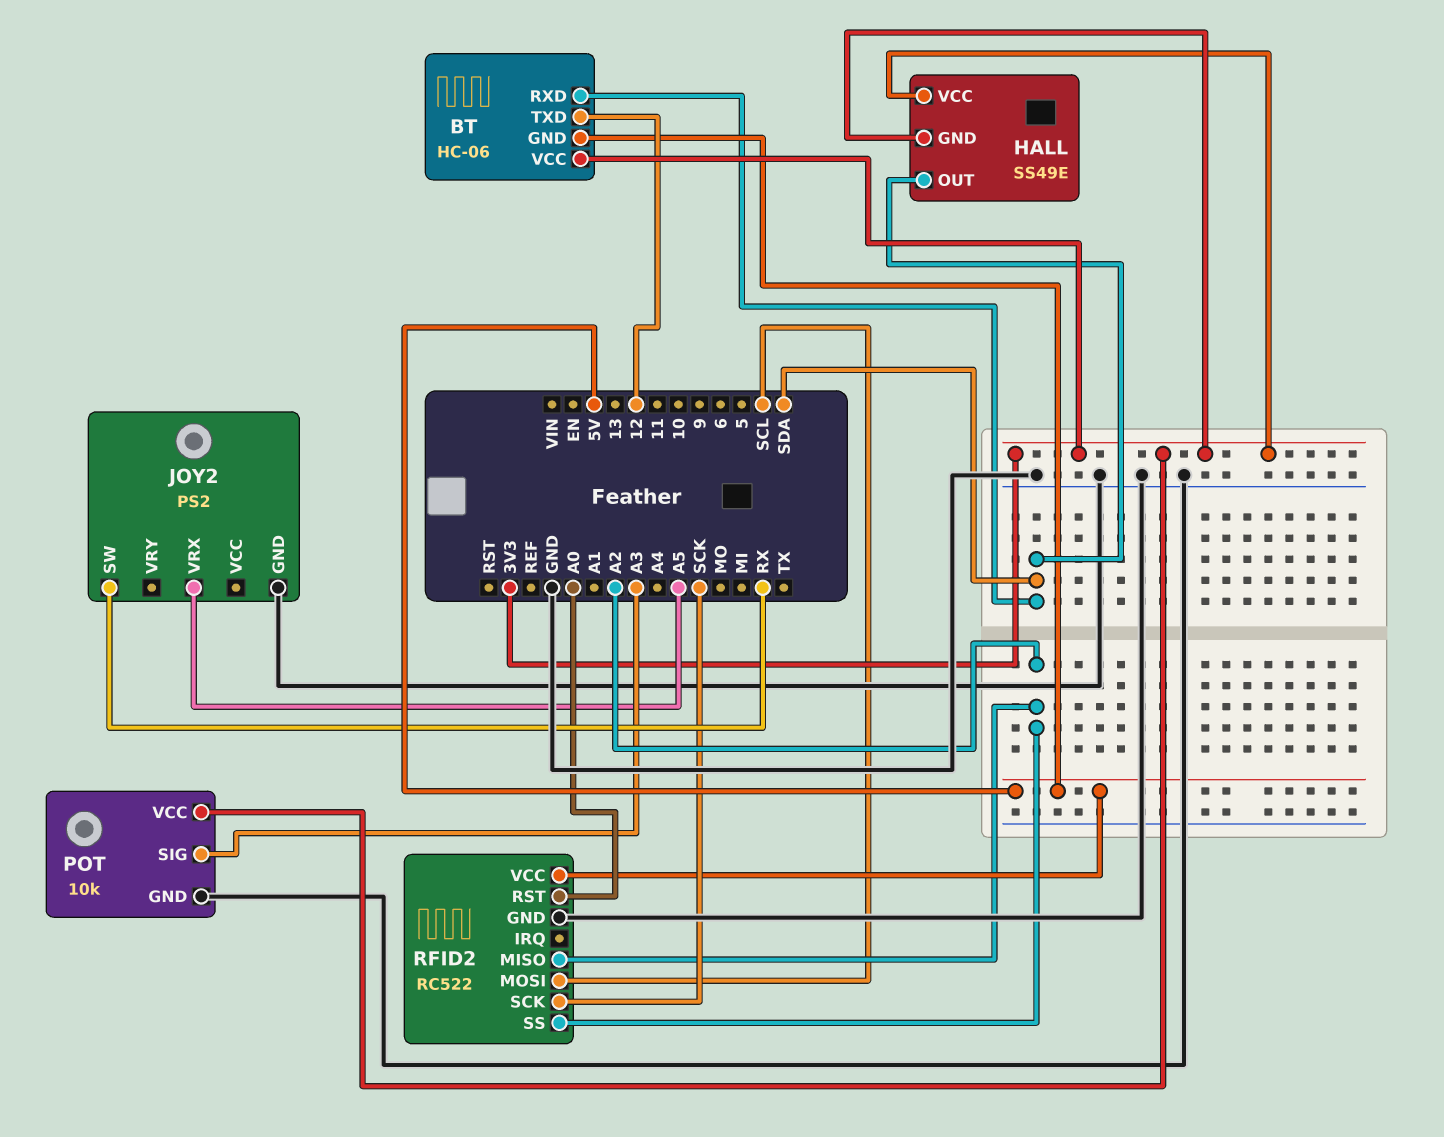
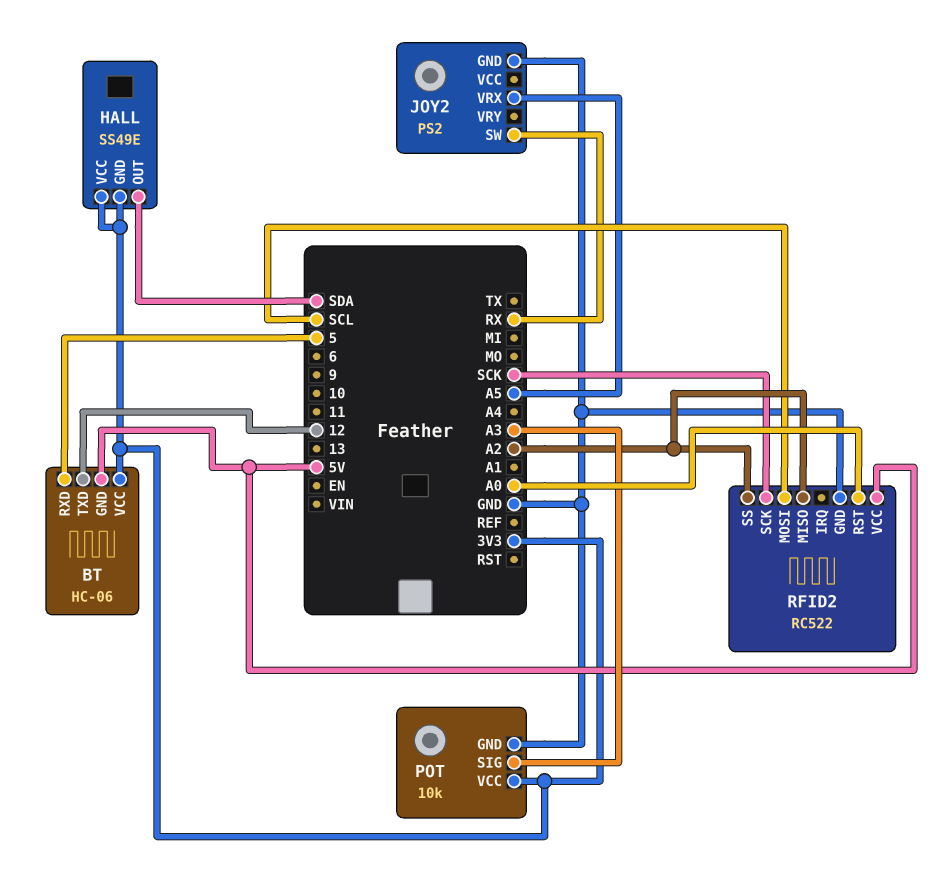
BT pin RXD: SDA -> 5

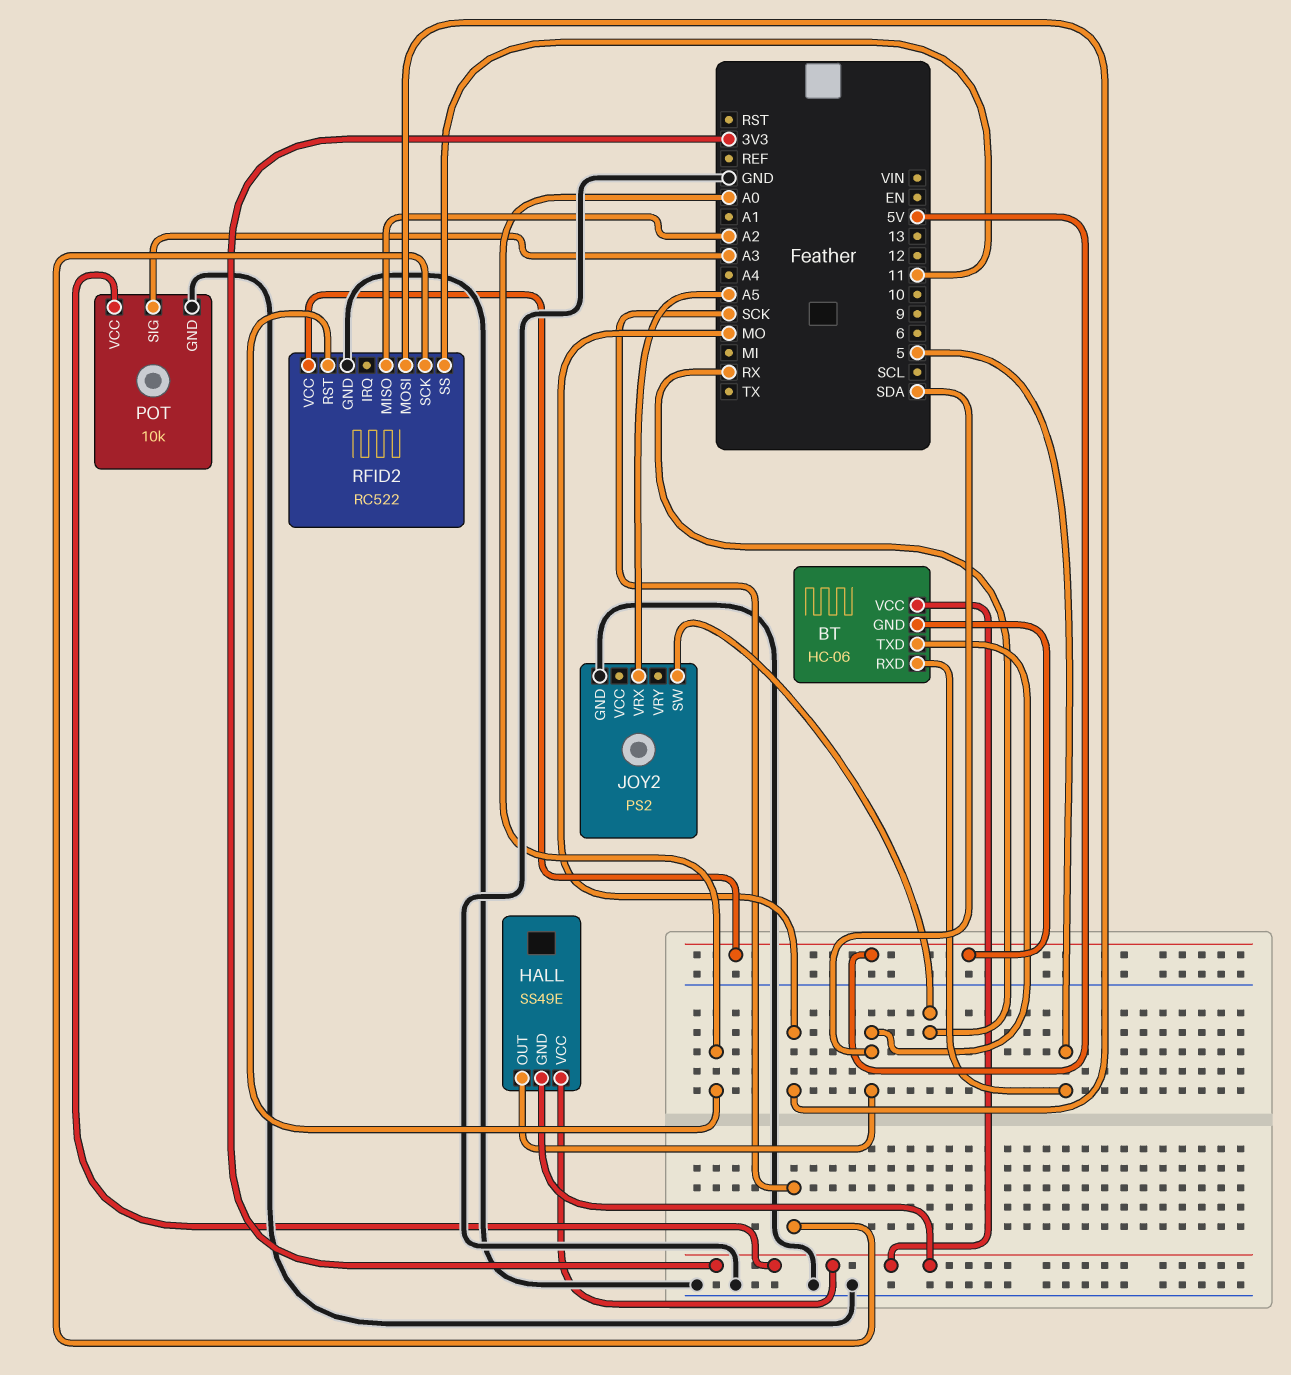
BT pin TXD: 12 -> SDA
RFID2 pin MOSI: SCL -> MO
RFID2 pin SS: A2 -> 11

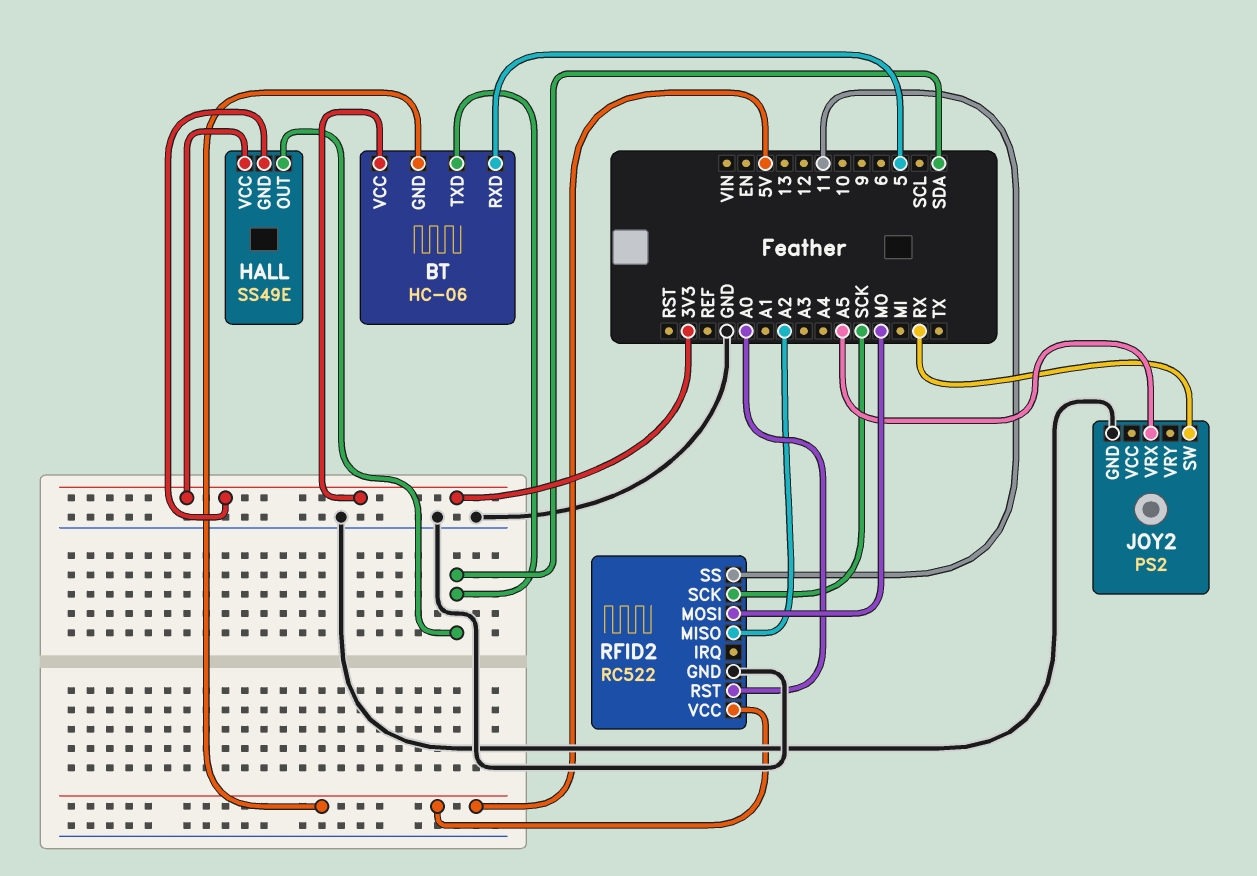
POT: 10k -> none
POT pin GND: GND -> none
POT pin SIG: A3 -> none
POT pin VCC: 3V3 -> none

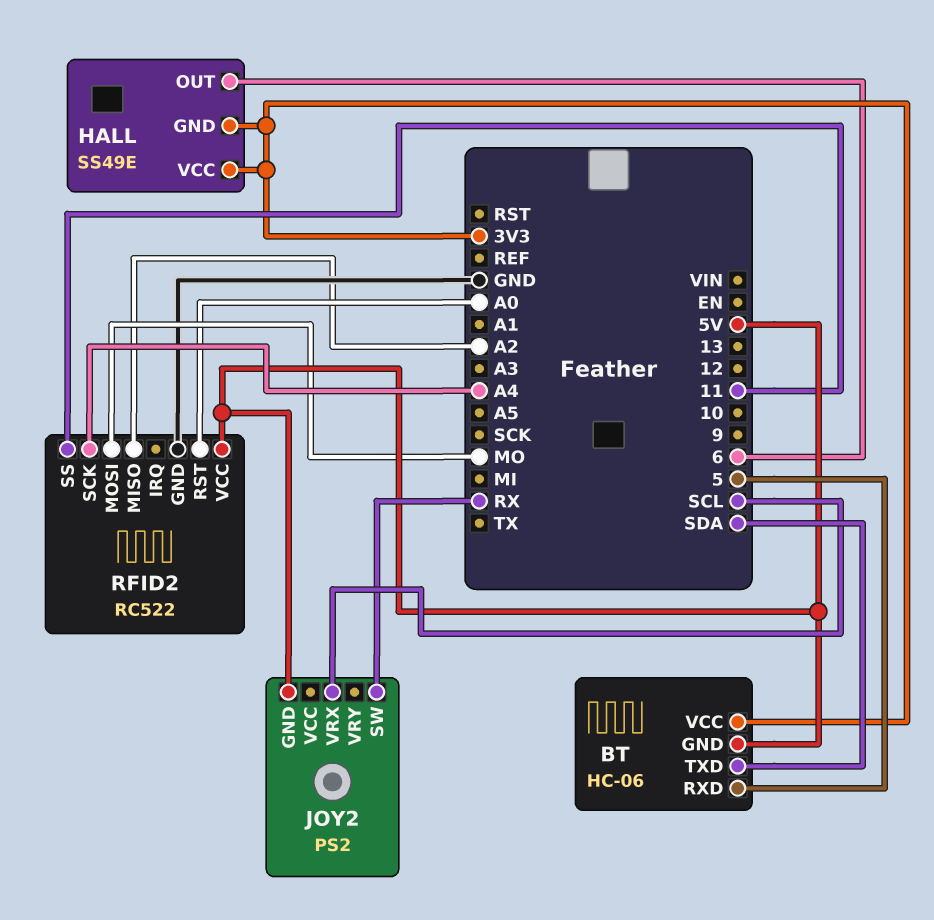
HALL pin OUT: SDA -> 6
JOY2 pin GND: GND -> 5V
JOY2 pin VRX: A5 -> SCL
RFID2 pin SCK: SCK -> A4

